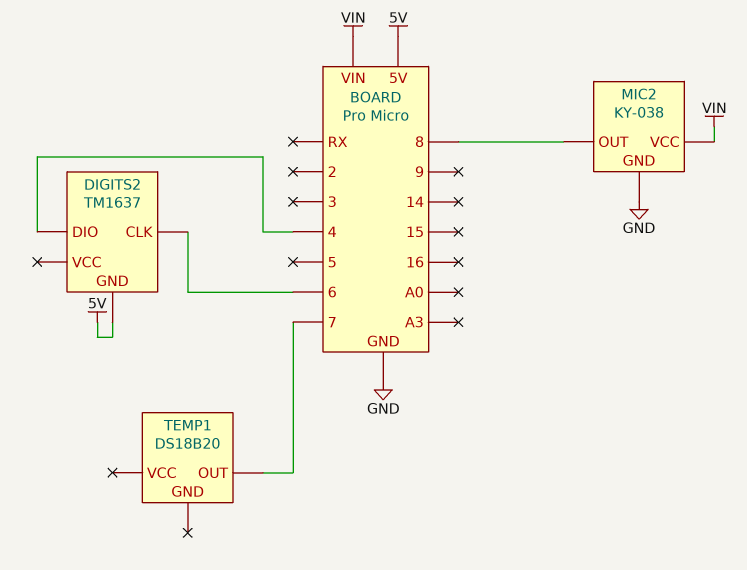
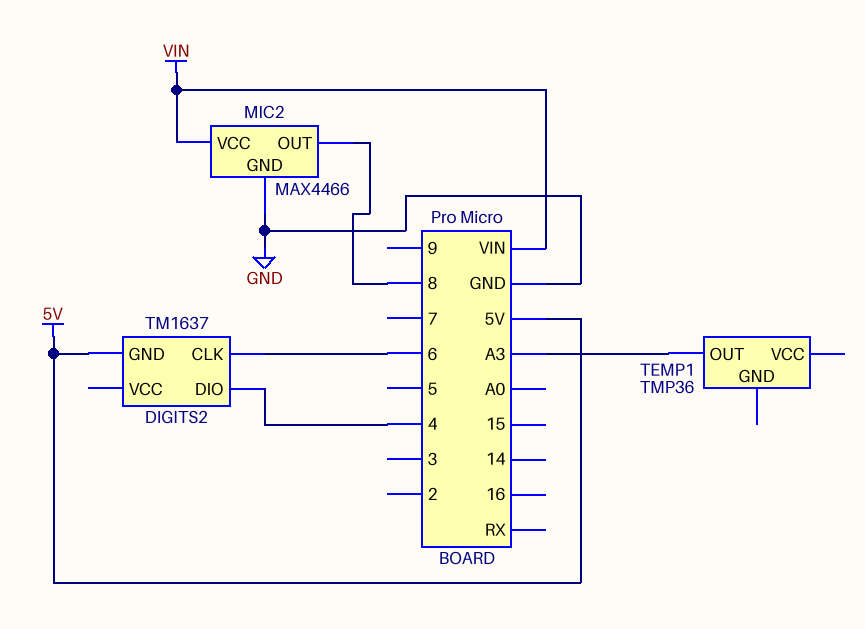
MIC2: KY-038 -> MAX4466
TEMP1: DS18B20 -> TMP36
TEMP1 pin OUT: 7 -> A3

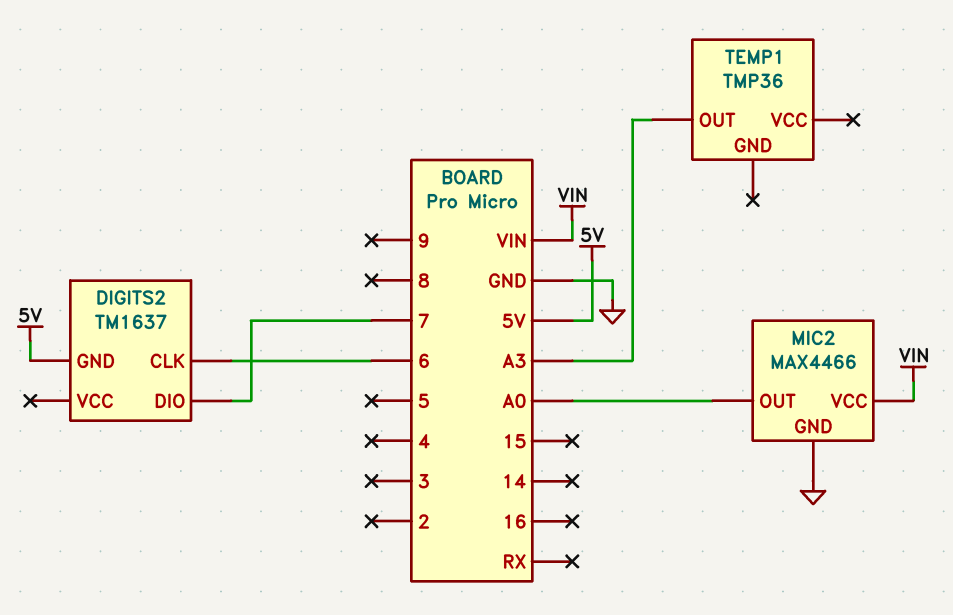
DIGITS2 pin DIO: 4 -> 7
MIC2 pin OUT: 8 -> A0

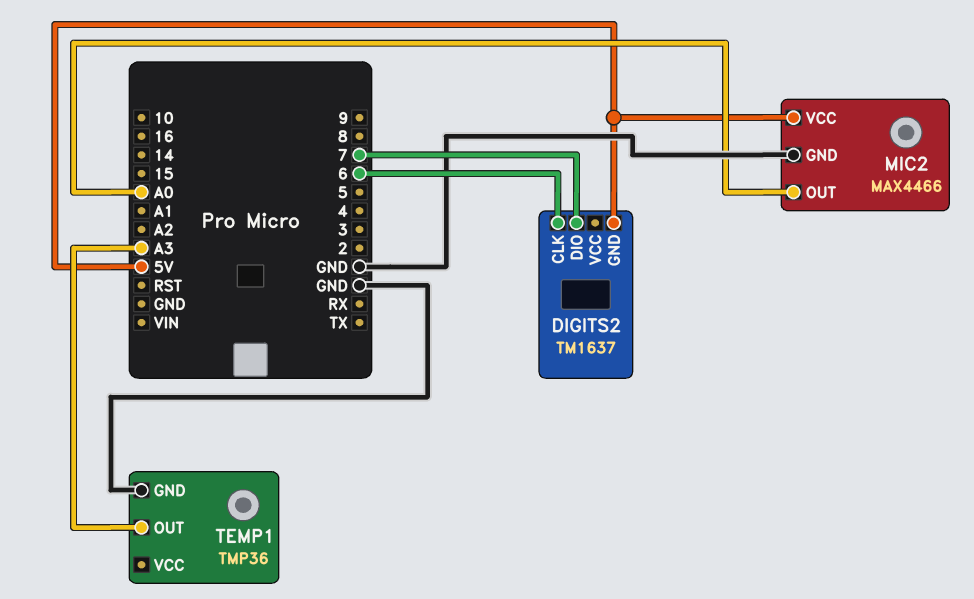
MIC2 pin VCC: VIN -> 5V
TEMP1 pin GND: none -> GND

